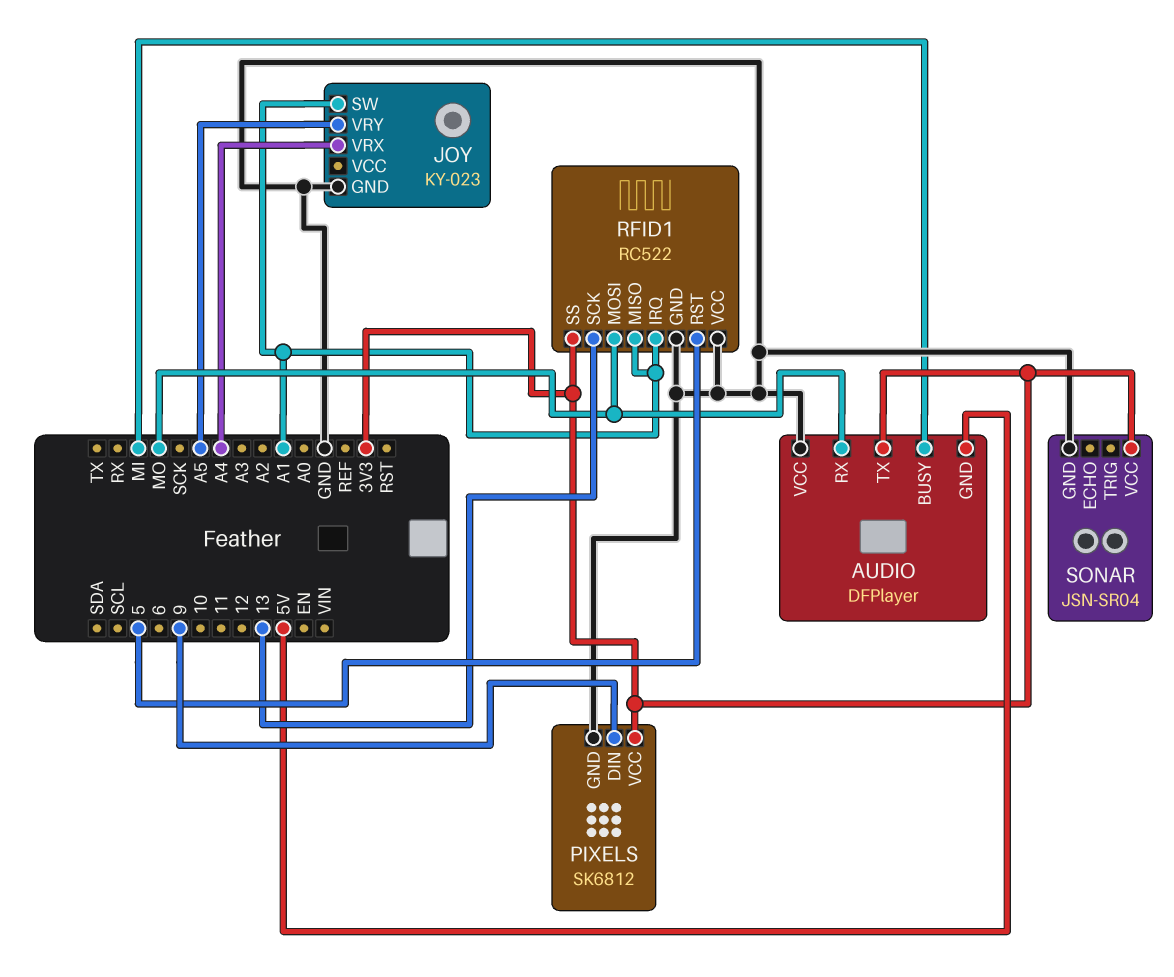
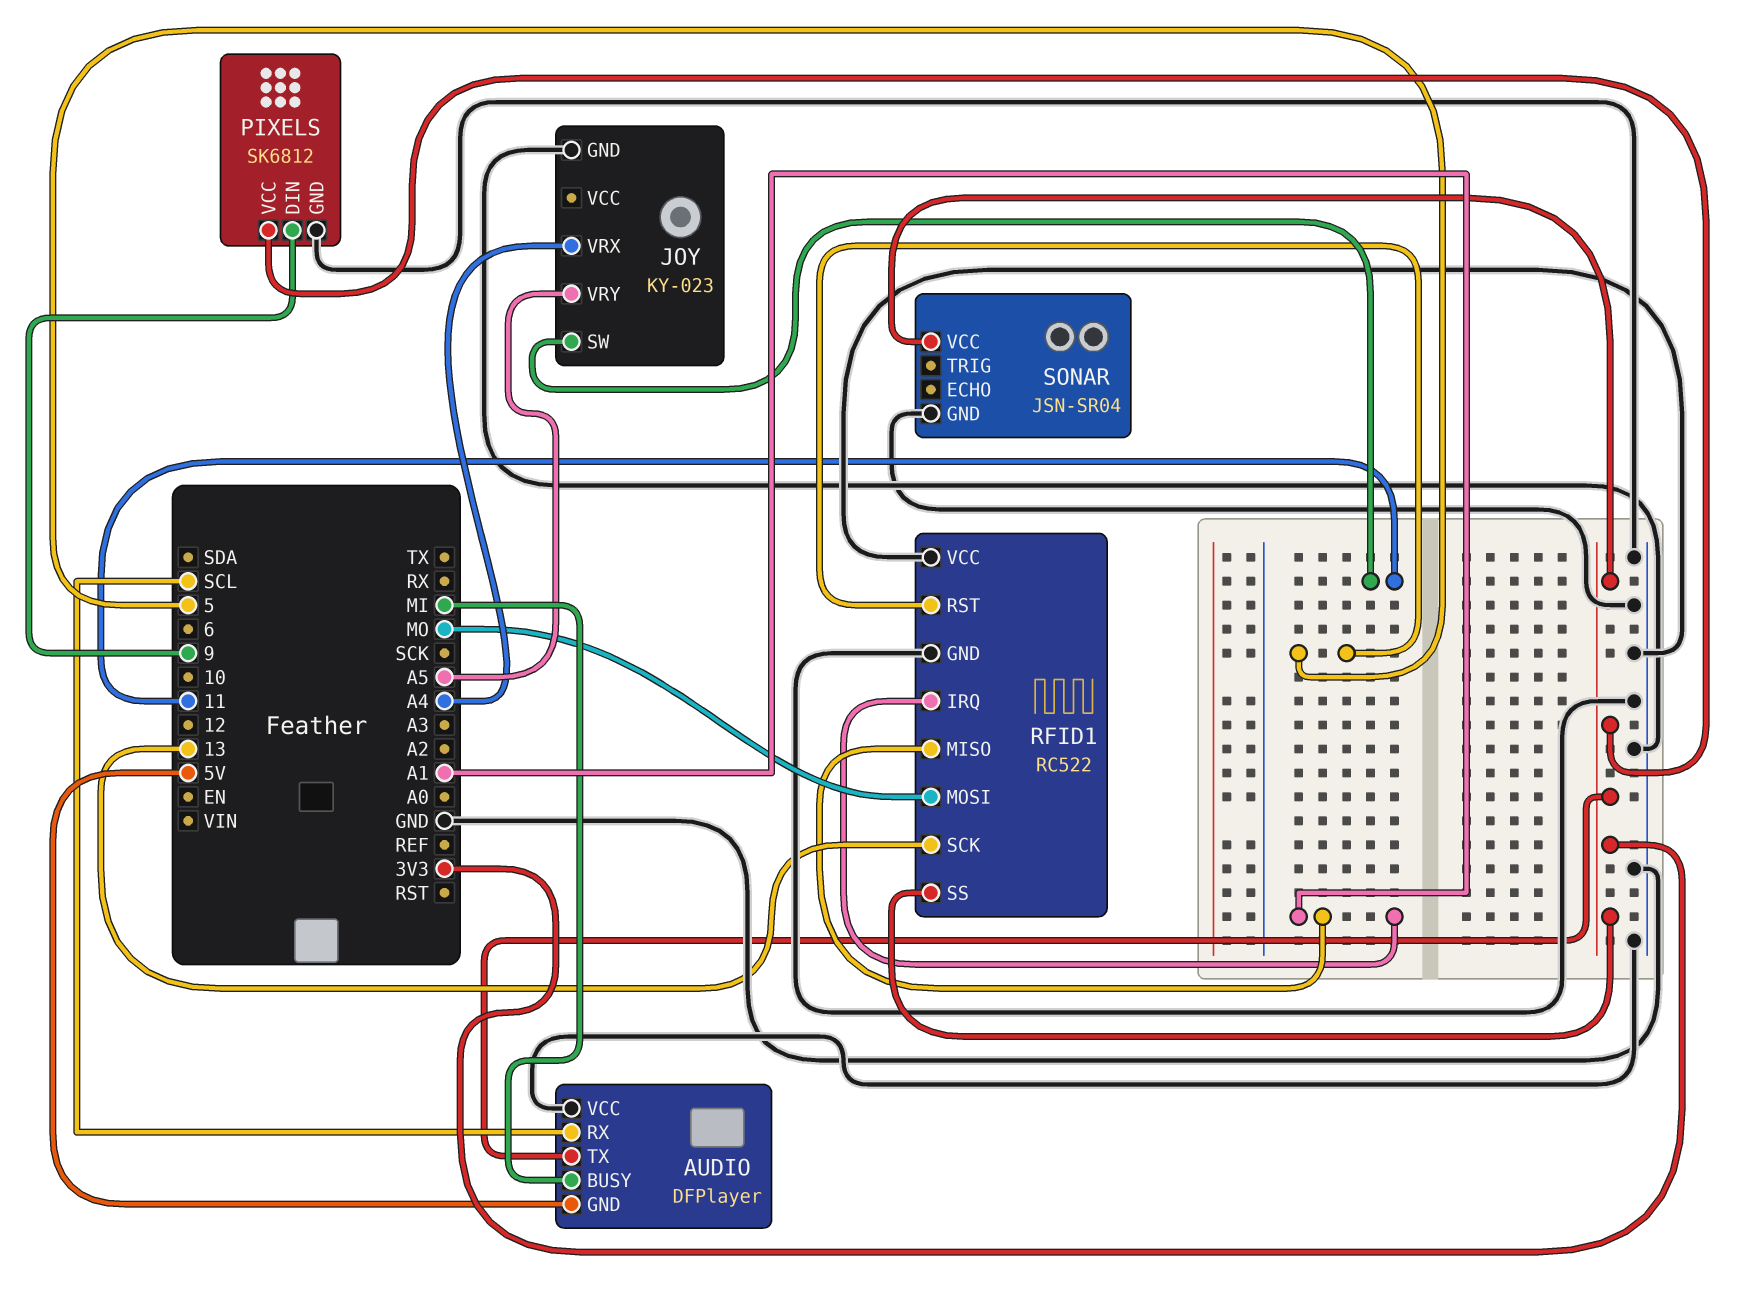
AUDIO pin RX: MO -> SCL
JOY pin SW: A1 -> 11

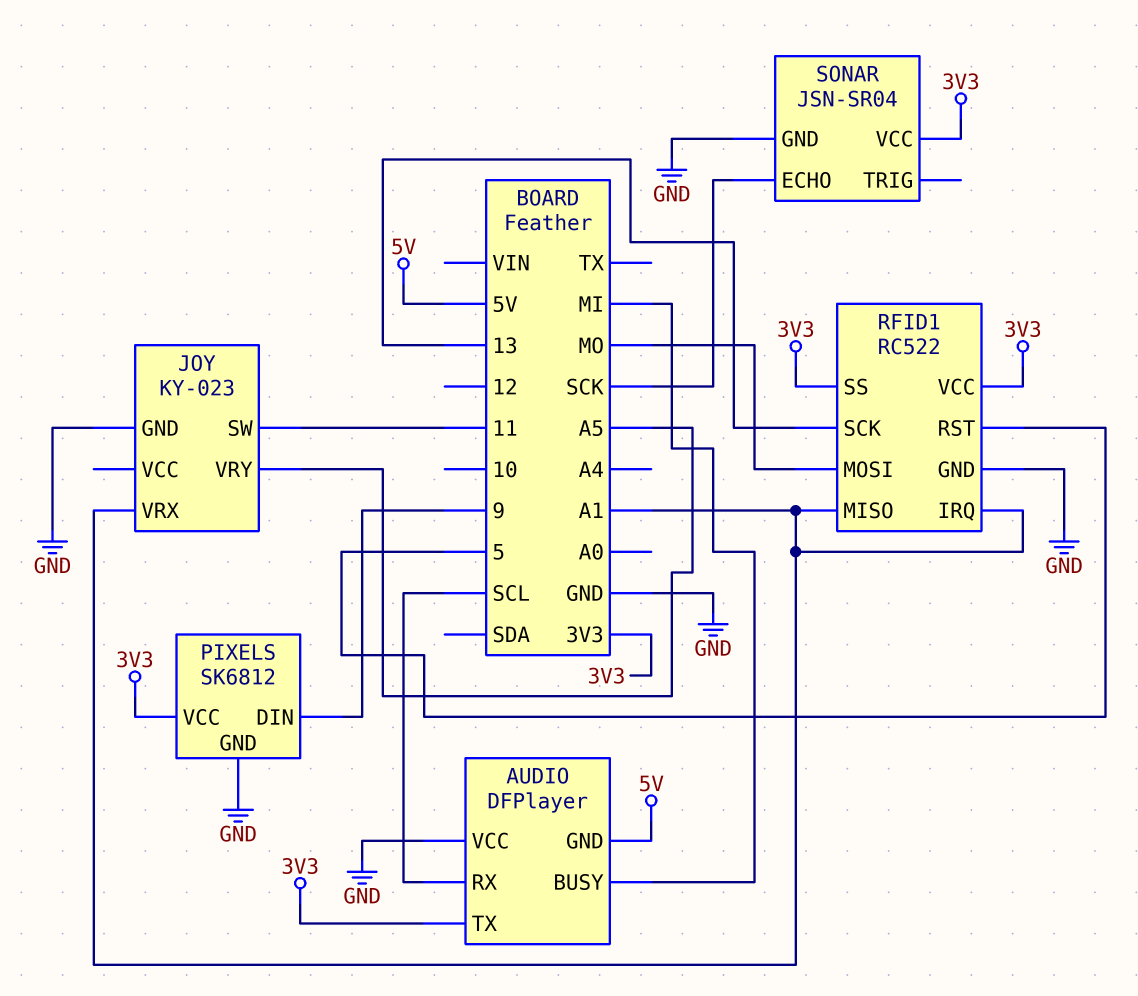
JOY pin VRX: A4 -> A1
RFID1 pin VCC: GND -> 3V3
SONAR pin ECHO: none -> SCK

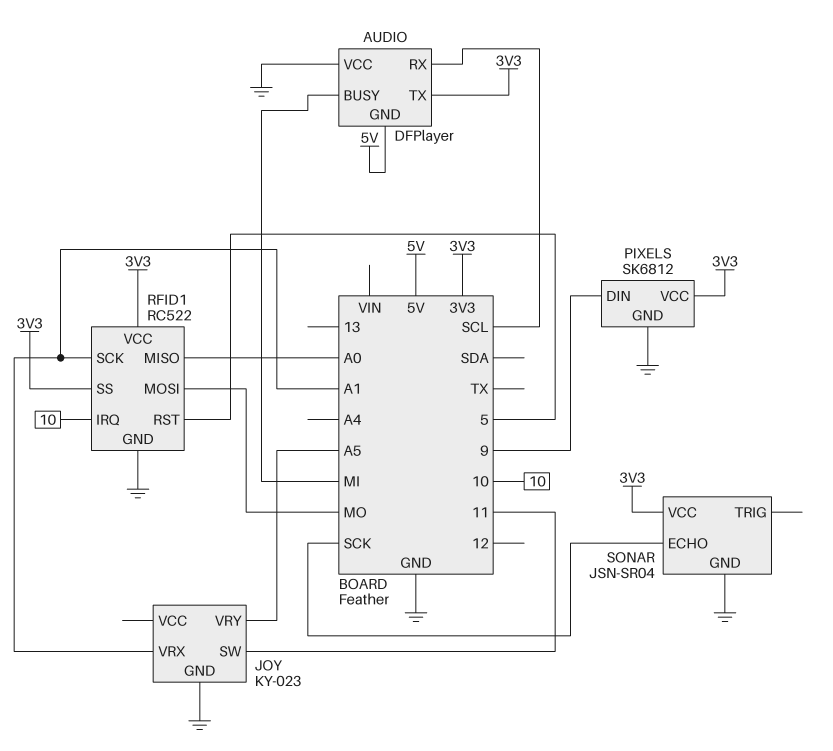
RFID1 pin IRQ: A1 -> 10
RFID1 pin MISO: A1 -> A0
RFID1 pin SCK: 13 -> A1

